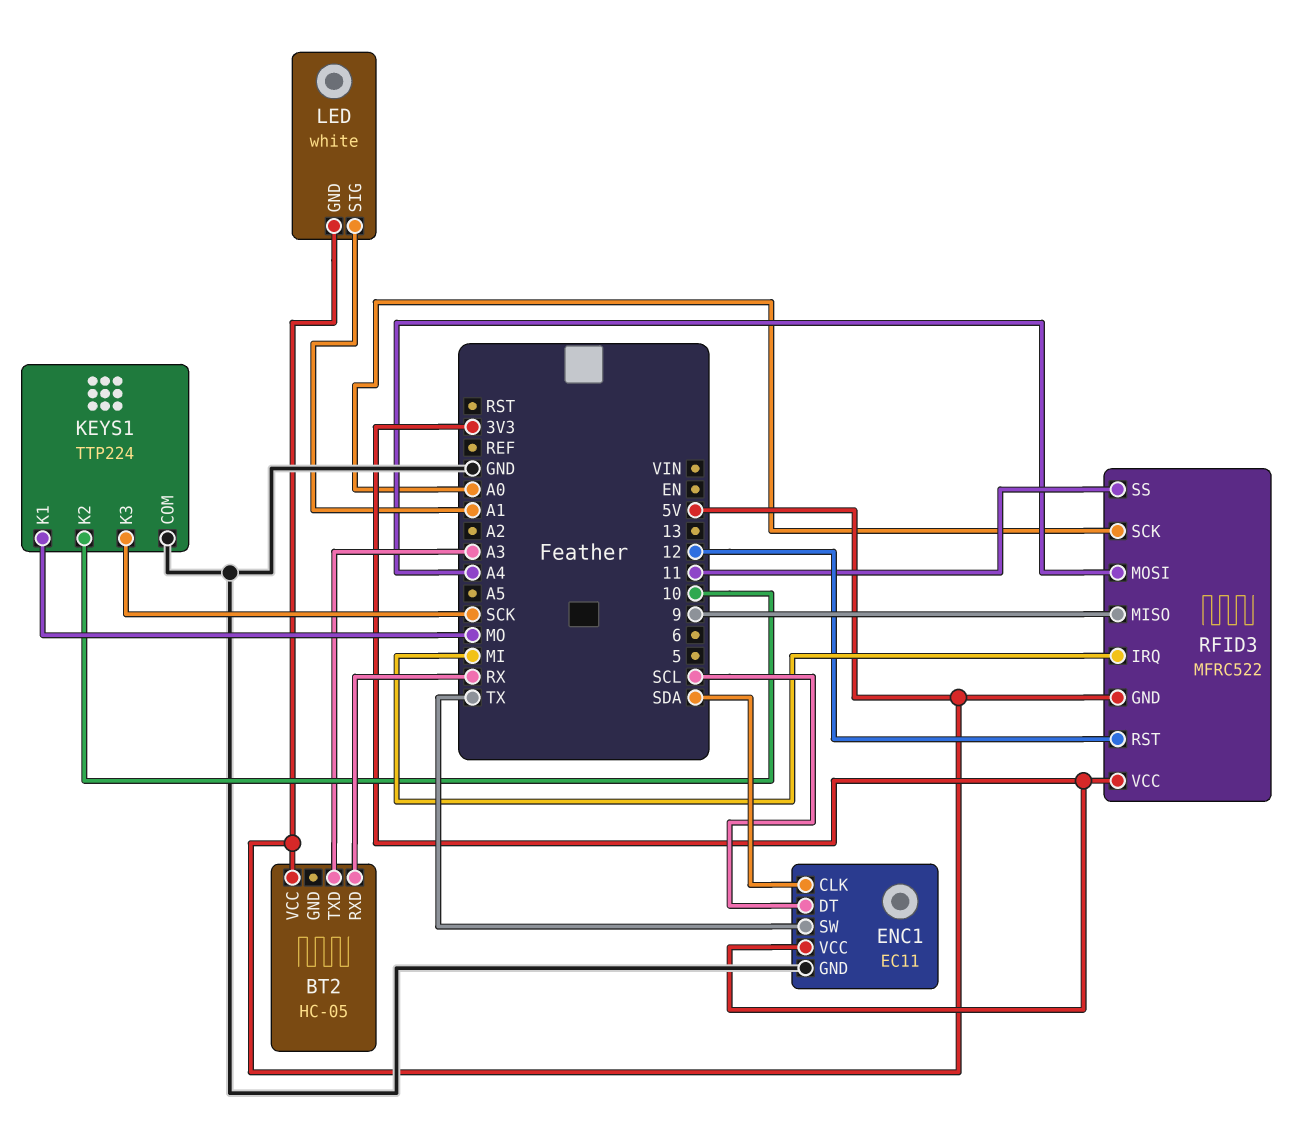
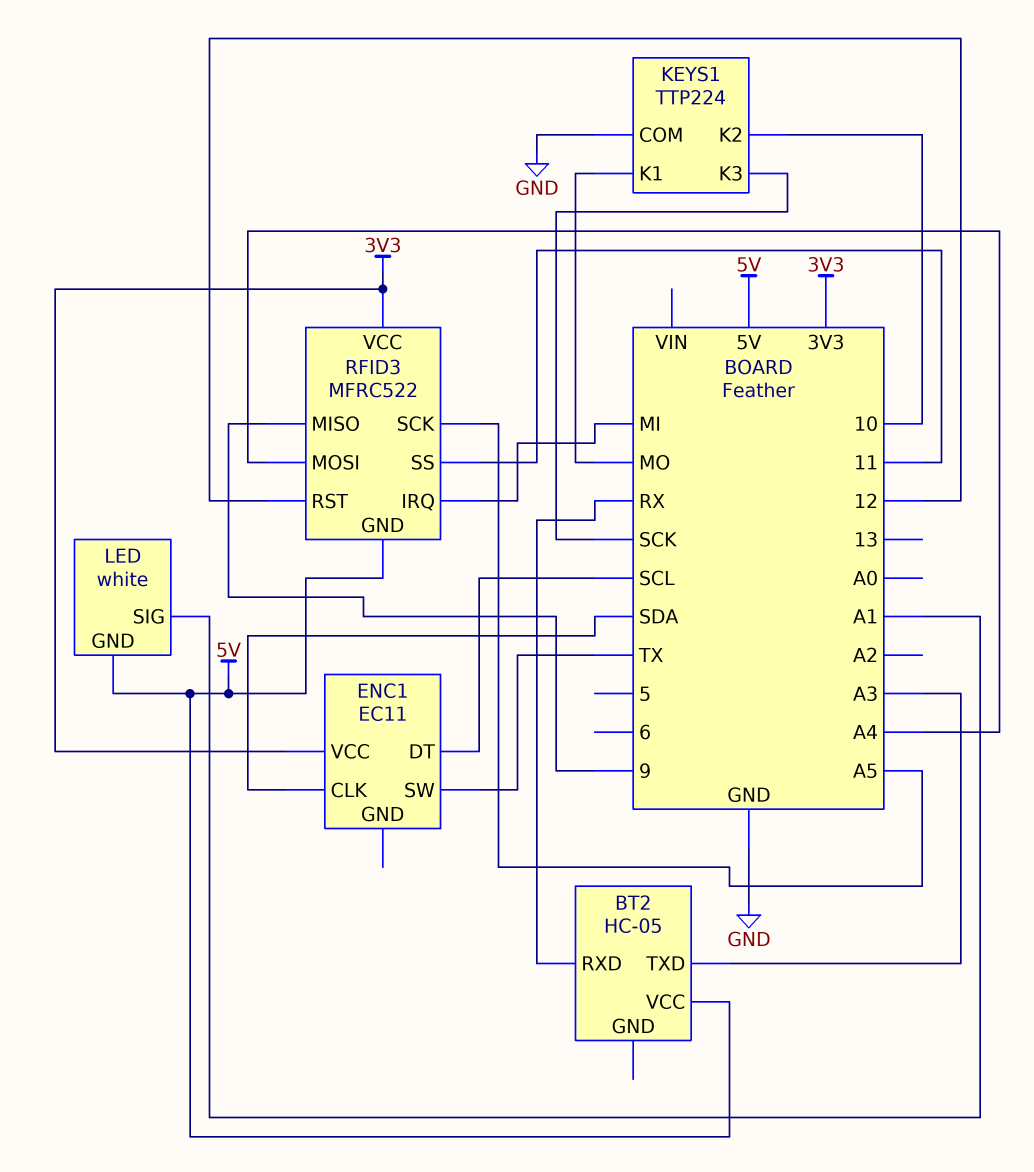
ENC1 pin GND: GND -> none
RFID3 pin SCK: A0 -> A5

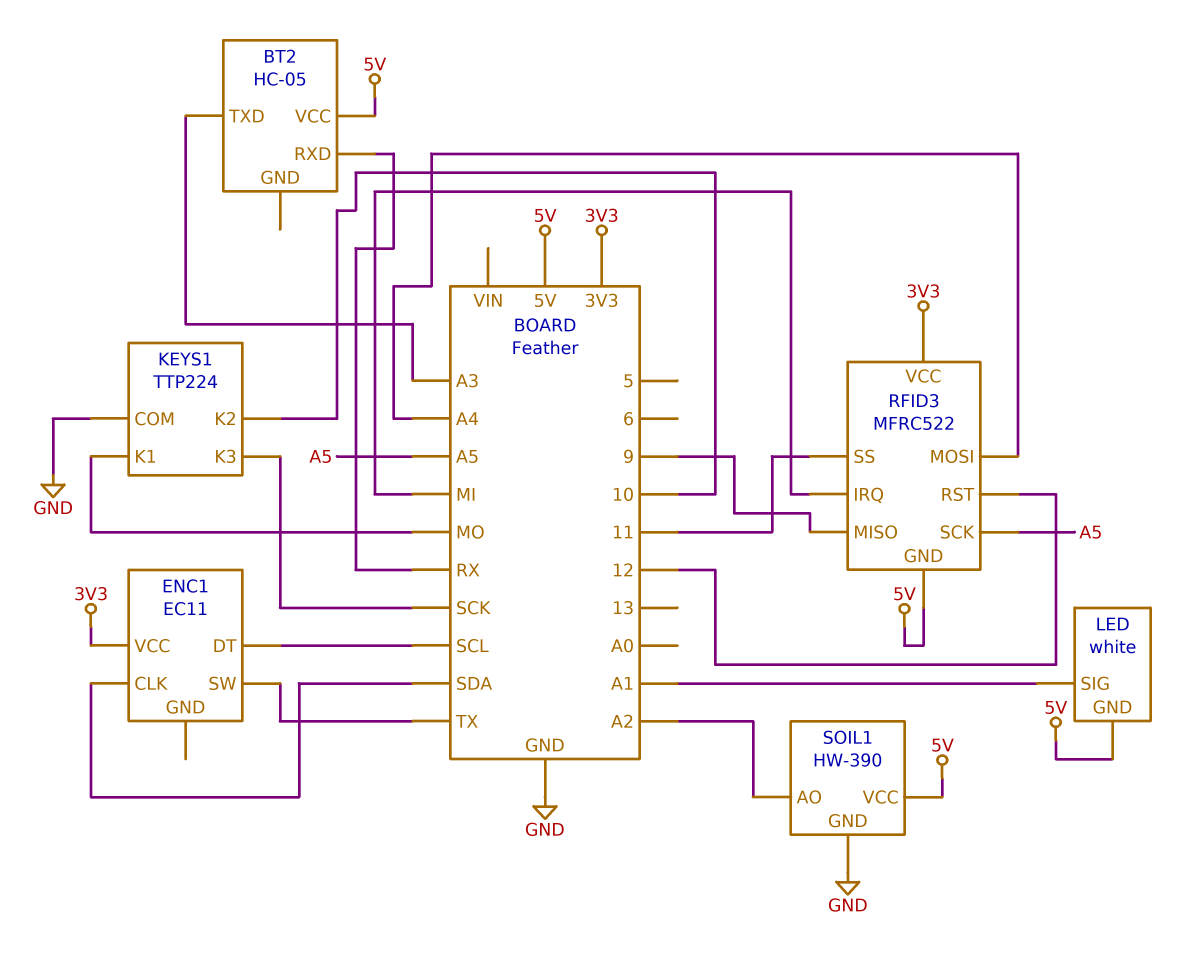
SOIL1: none -> HW-390
SOIL1 pin AO: none -> A2
SOIL1 pin GND: none -> GND
SOIL1 pin VCC: none -> 5V

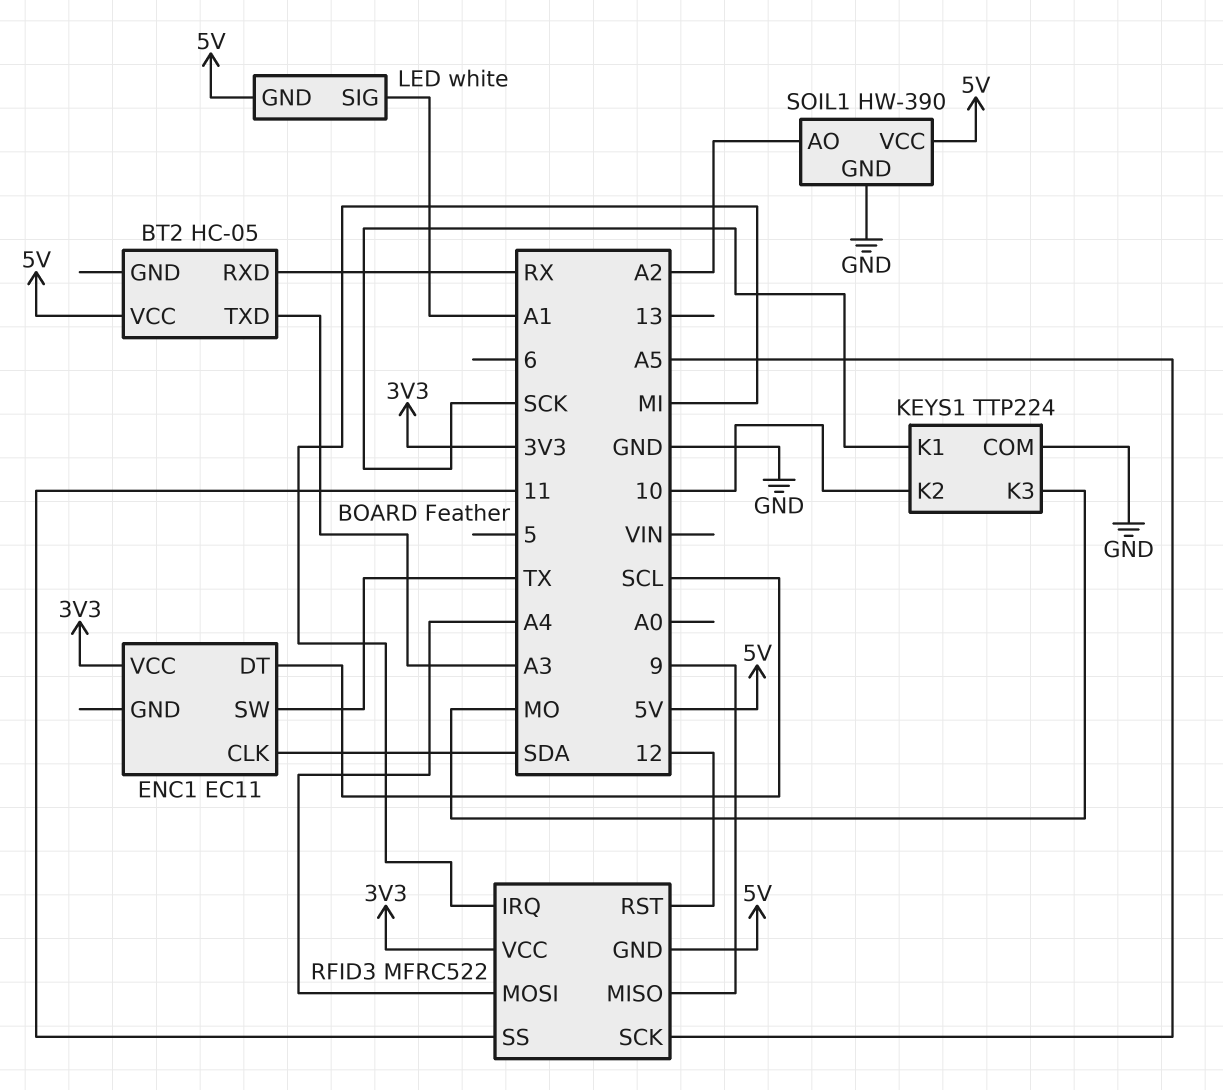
KEYS1 pin K1: MO -> SCK
KEYS1 pin K3: SCK -> MO

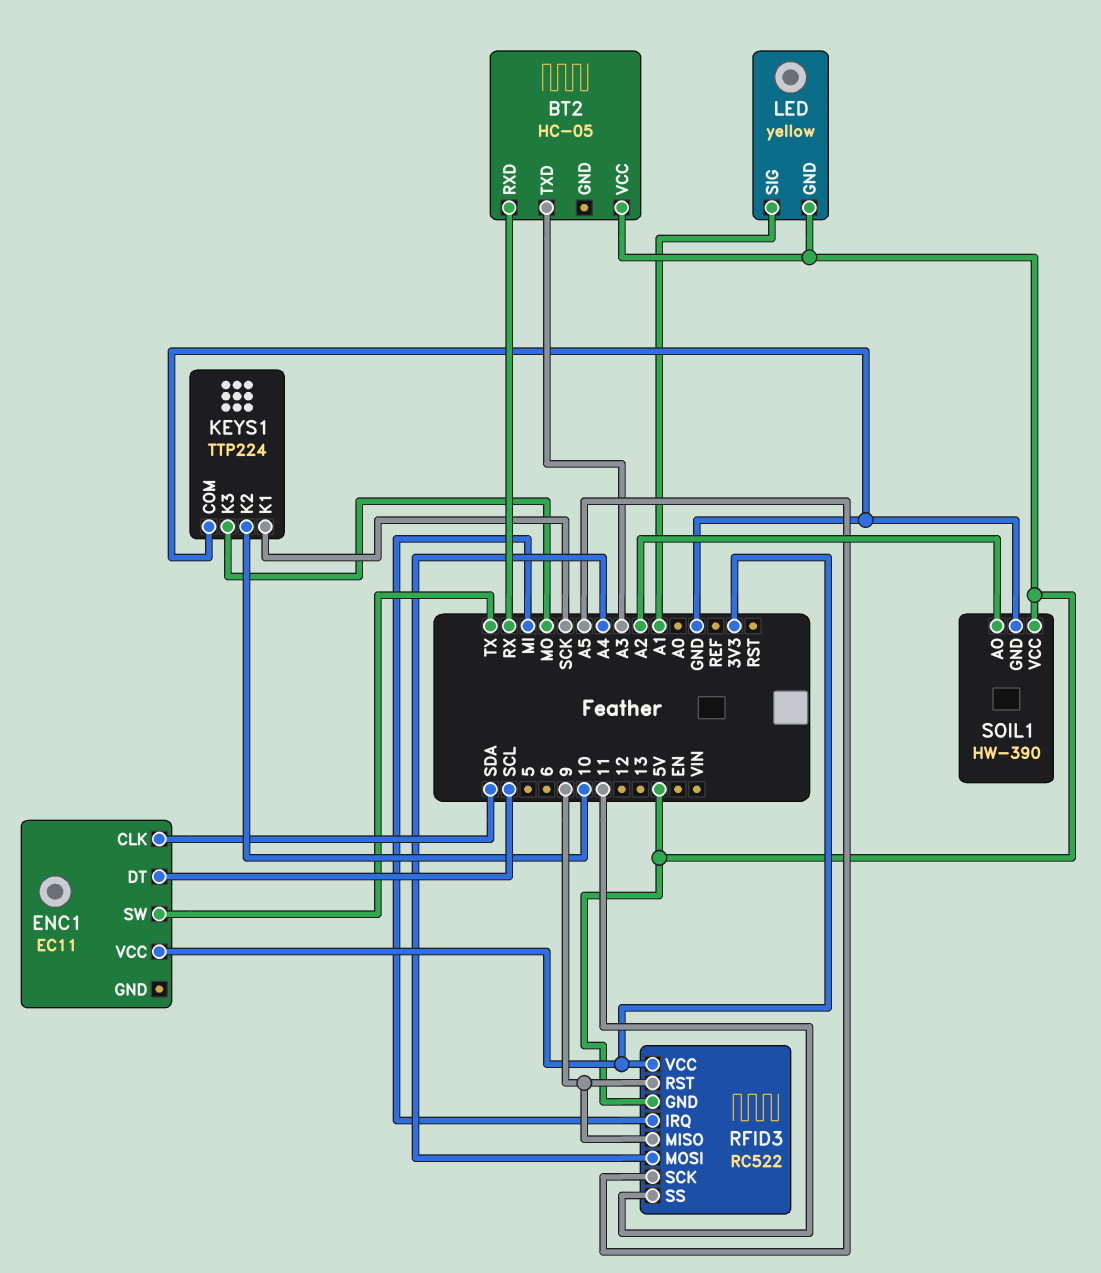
LED: white -> yellow
RFID3: MFRC522 -> RC522
RFID3 pin RST: 12 -> 9

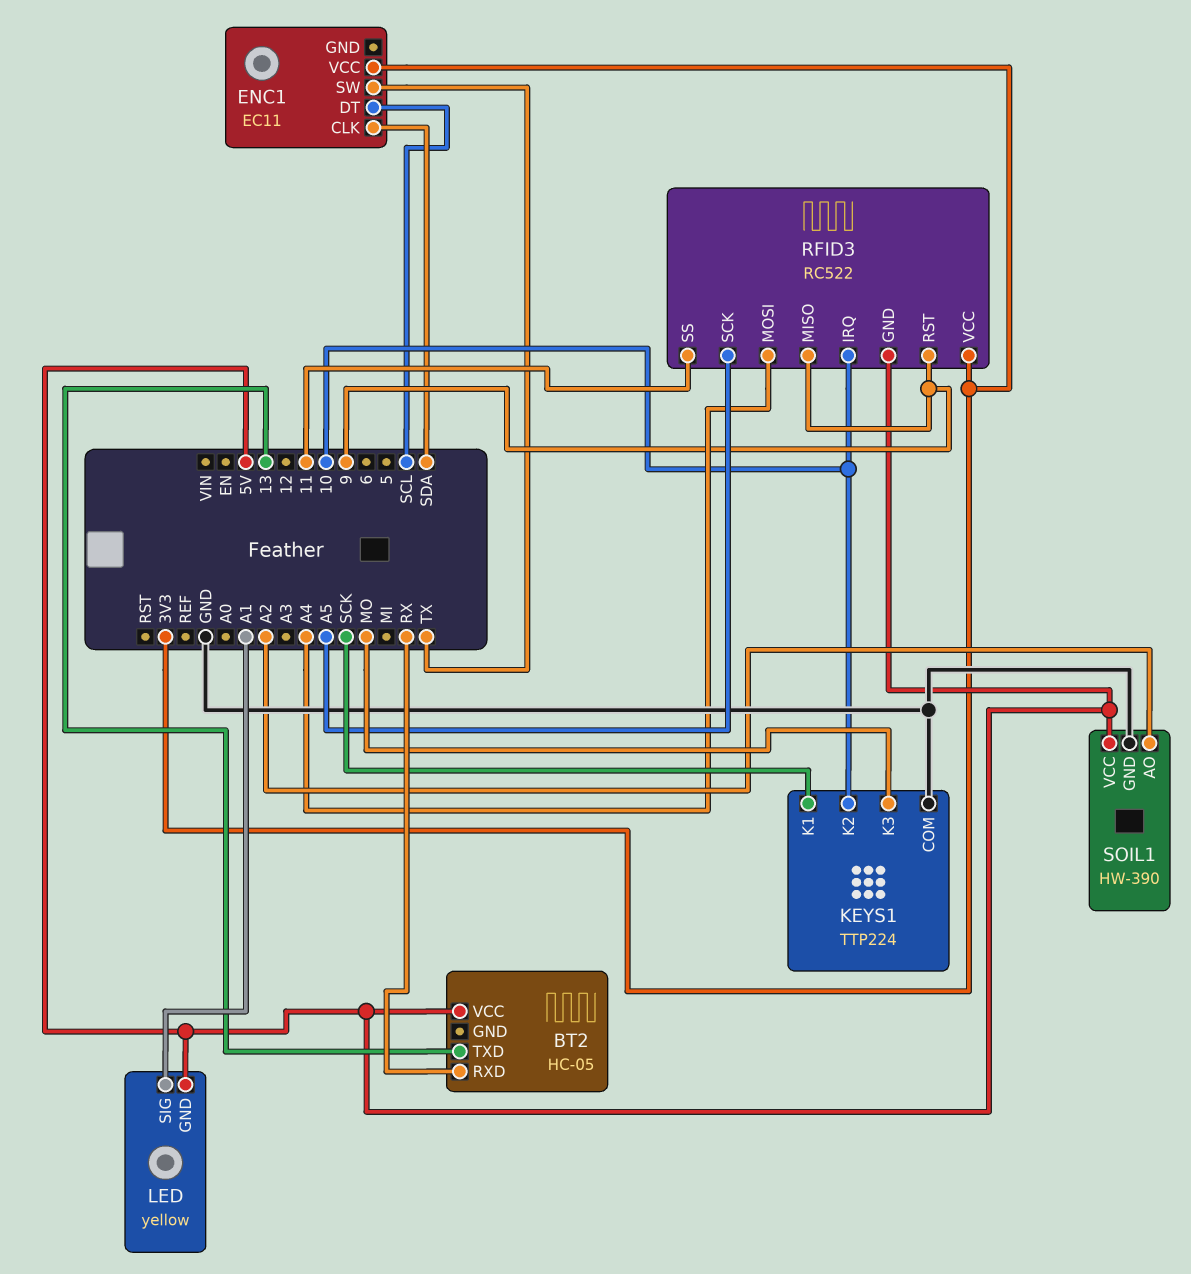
BT2 pin TXD: A3 -> 13
RFID3 pin IRQ: MI -> 10

